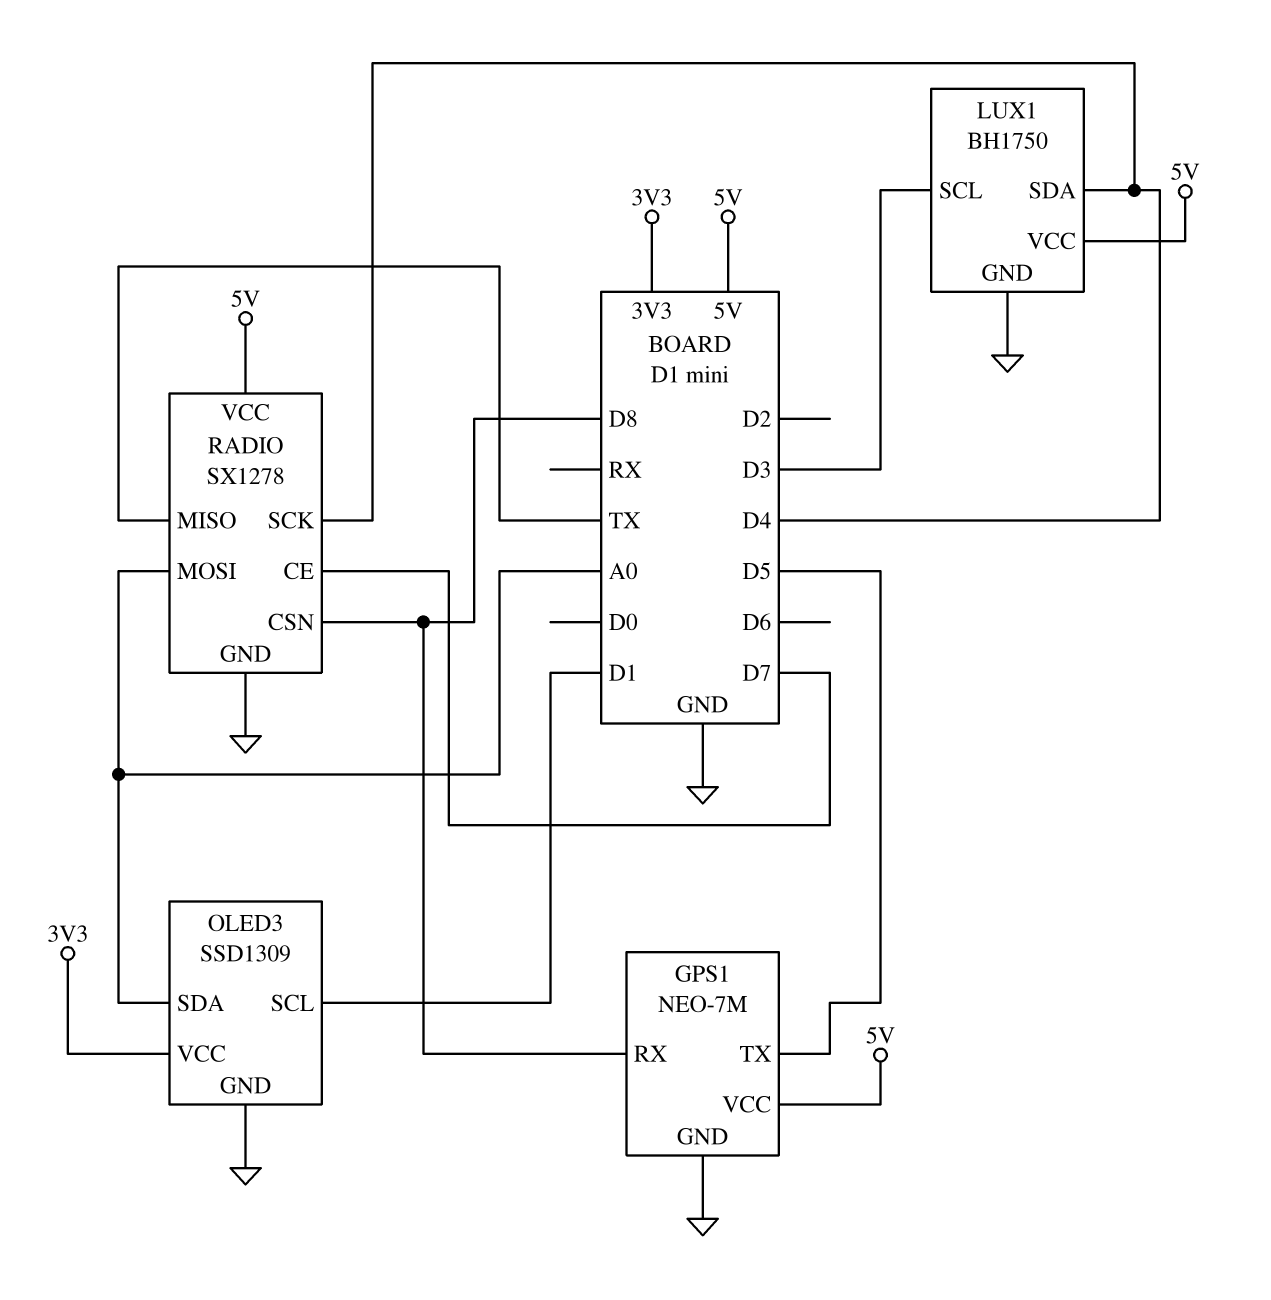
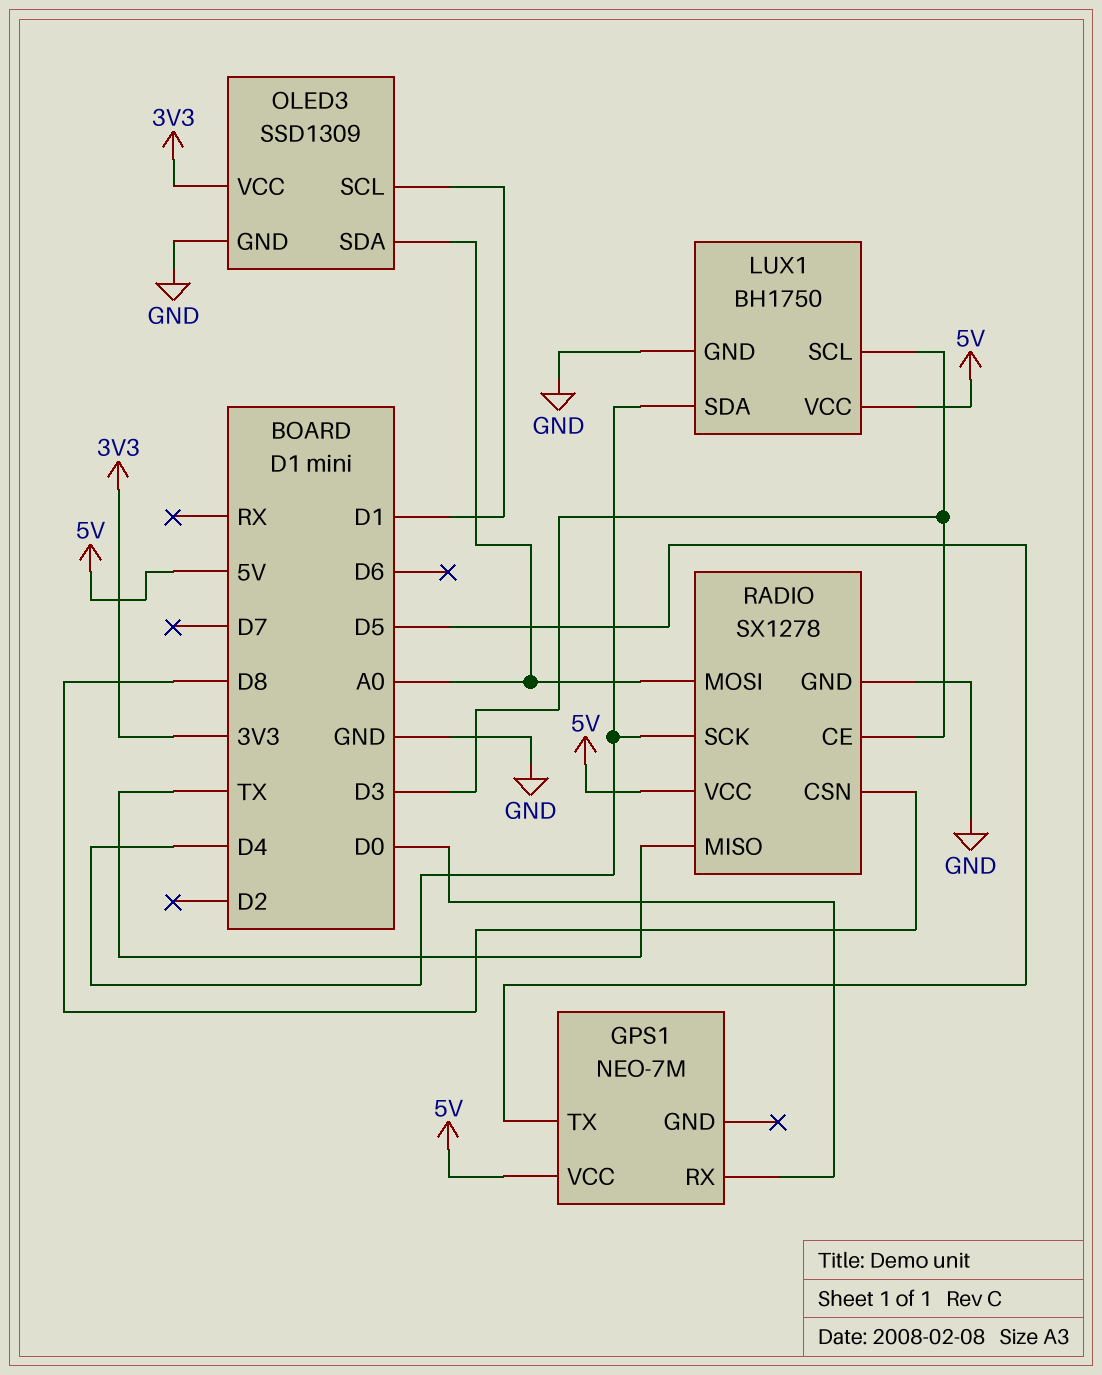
GPS1 pin GND: GND -> none
GPS1 pin RX: D8 -> D0
RADIO pin CE: D7 -> D3

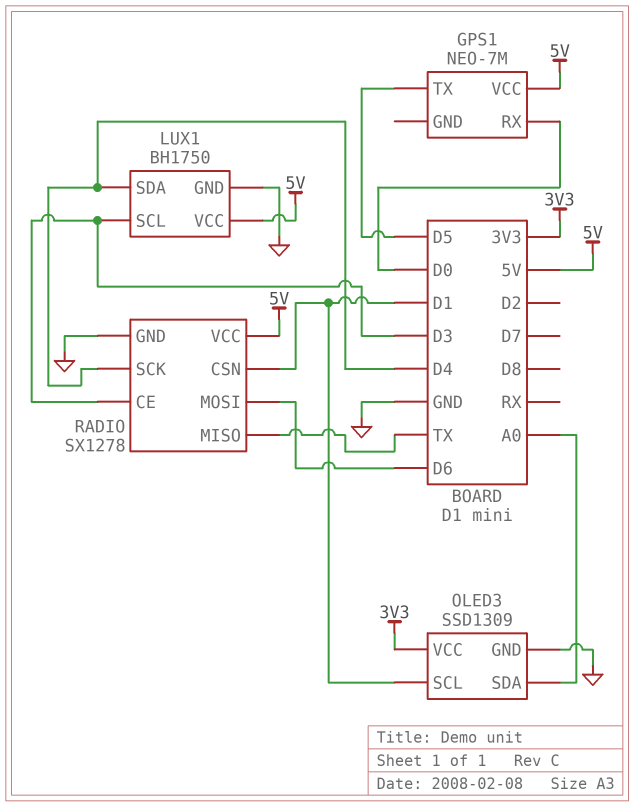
RADIO pin CSN: D8 -> D1
RADIO pin MOSI: A0 -> D6

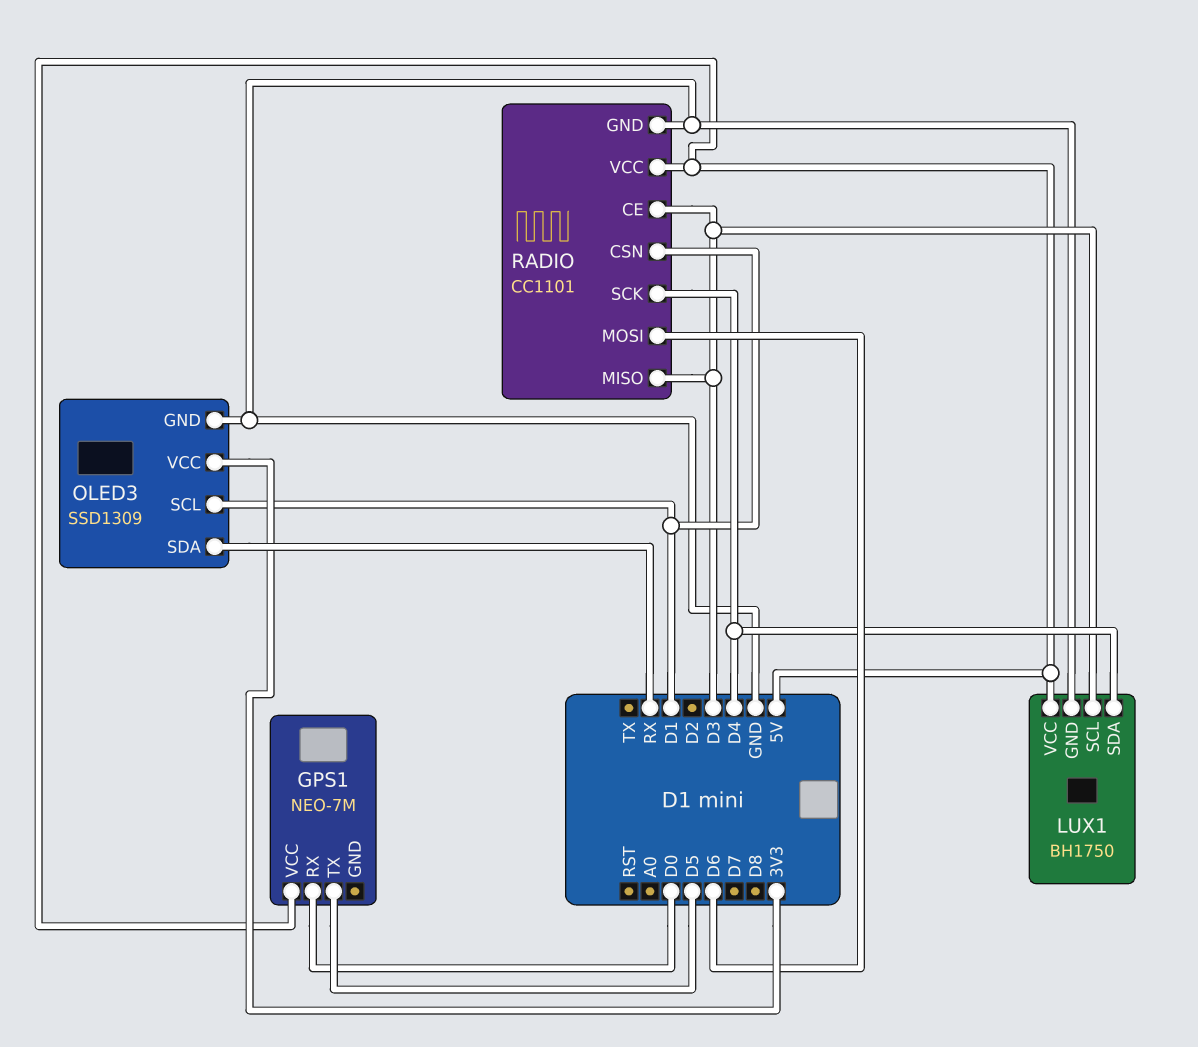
OLED3 pin SDA: A0 -> RX
RADIO: SX1278 -> CC1101
RADIO pin MISO: TX -> D3

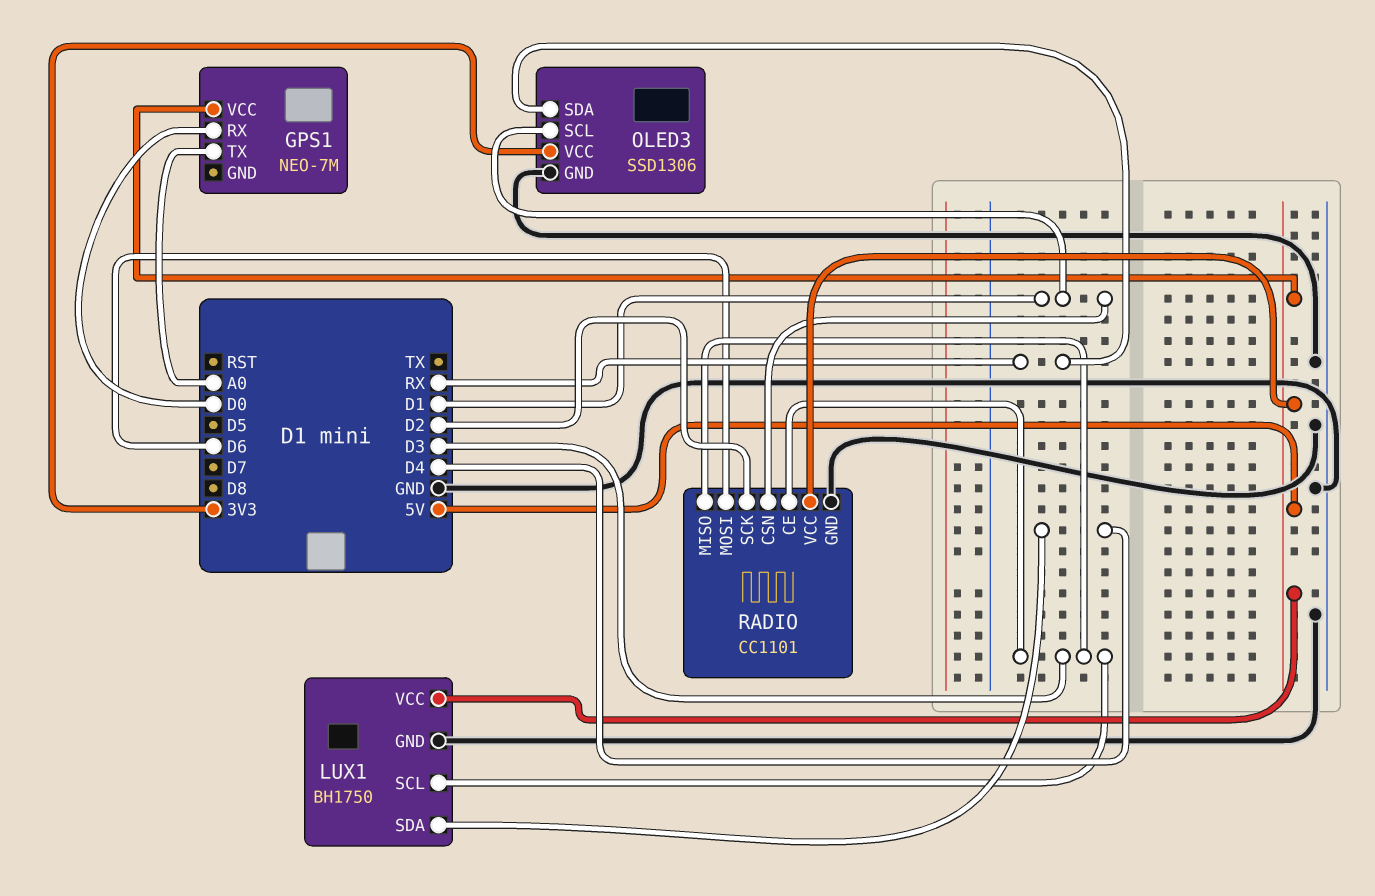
GPS1 pin TX: D5 -> A0
OLED3: SSD1309 -> SSD1306
RADIO pin SCK: D4 -> D2

